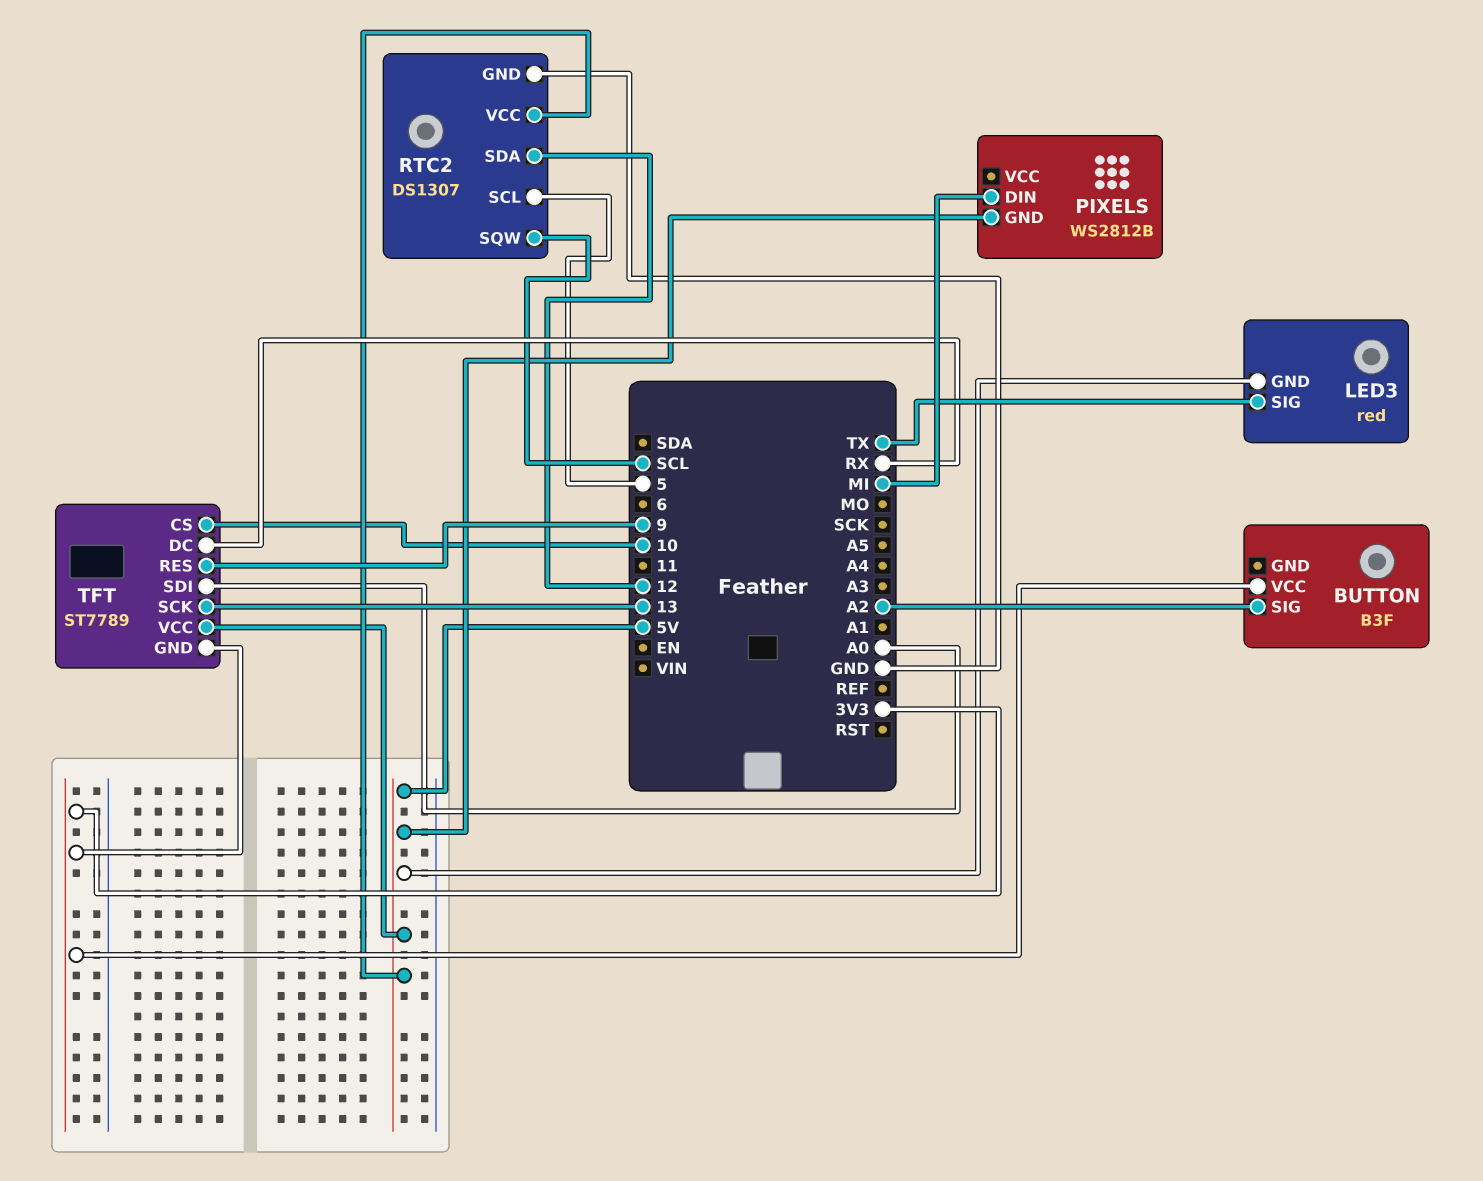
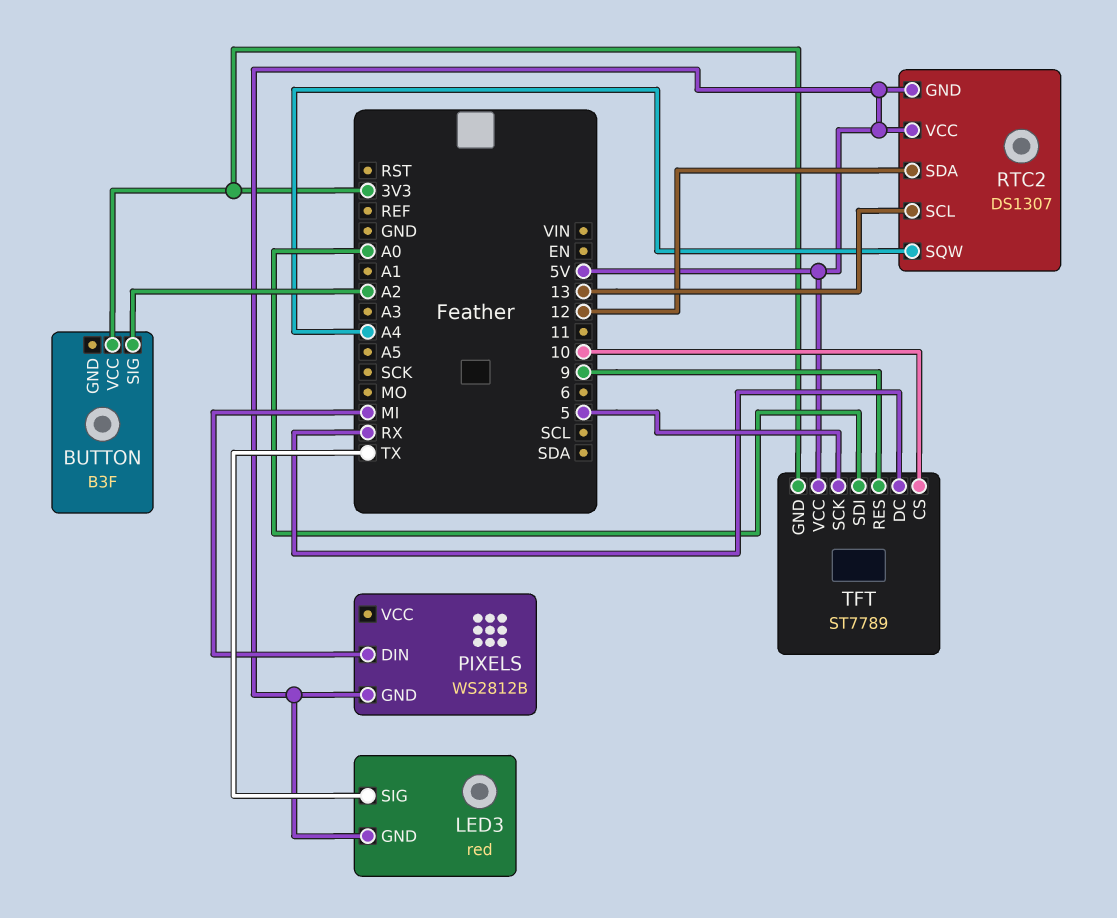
RTC2 pin GND: GND -> 5V
RTC2 pin SCL: 5 -> 13
RTC2 pin SQW: SCL -> A4
TFT pin SCK: 13 -> 5

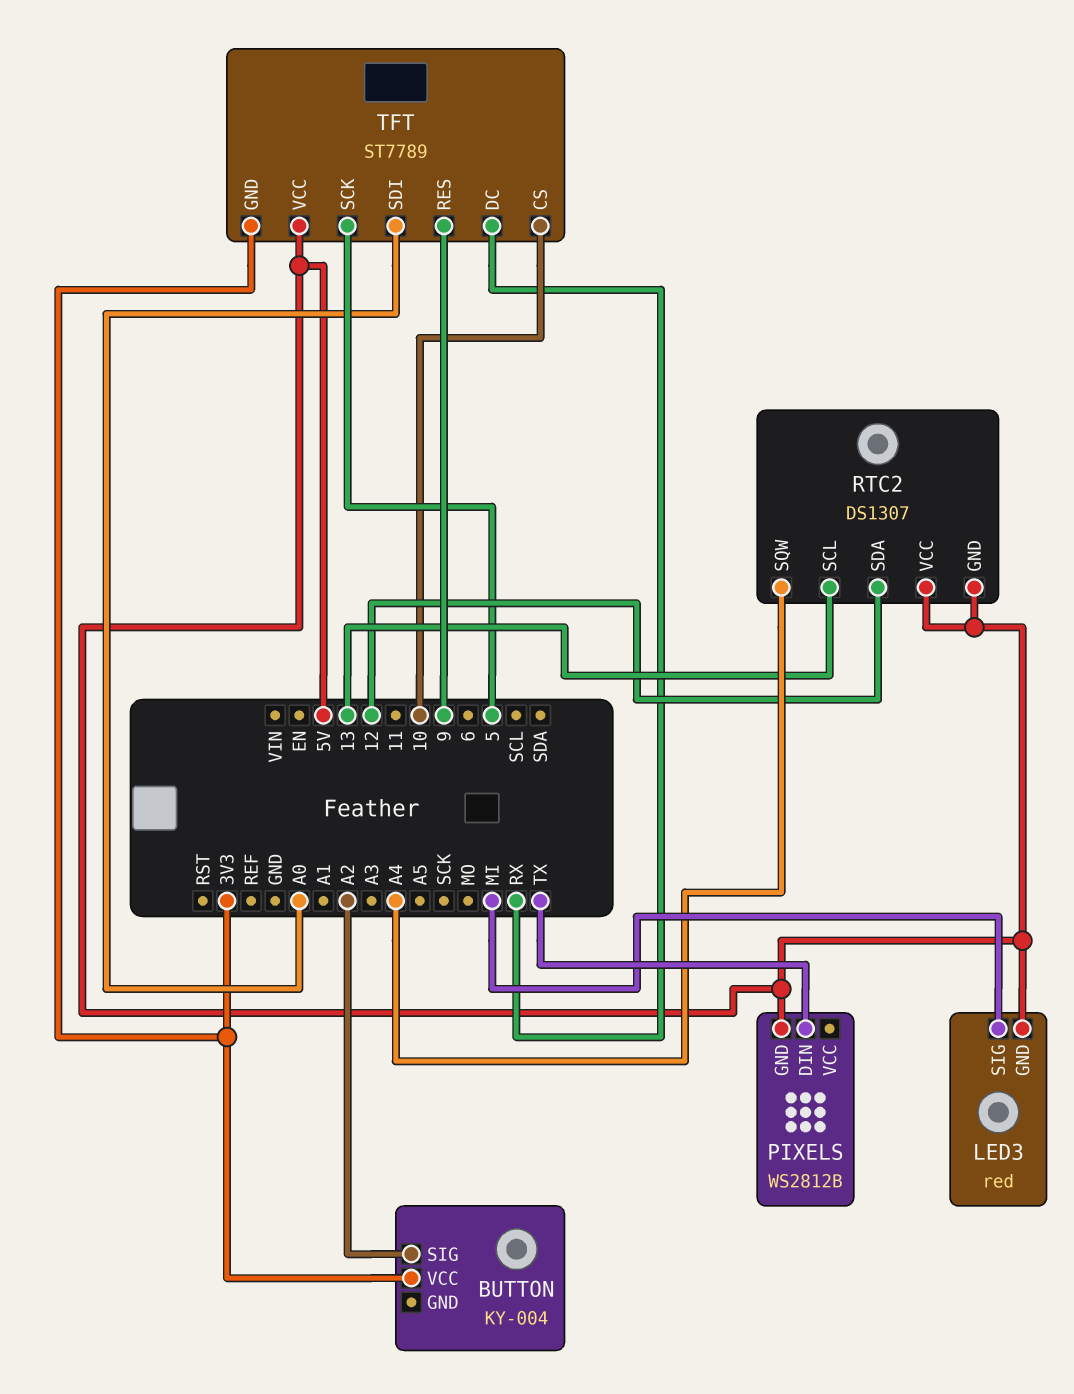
BUTTON: B3F -> KY-004
LED3 pin SIG: TX -> MI
PIXELS pin DIN: MI -> TX

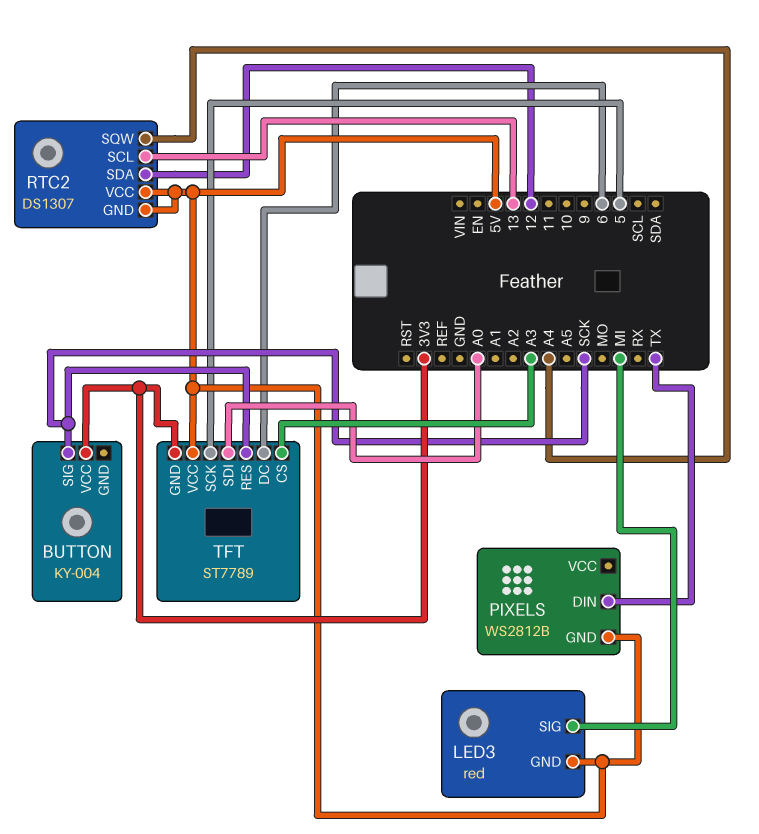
BUTTON pin SIG: A2 -> SCK
TFT pin CS: 10 -> A3
TFT pin DC: RX -> 6
TFT pin RES: 9 -> SCK

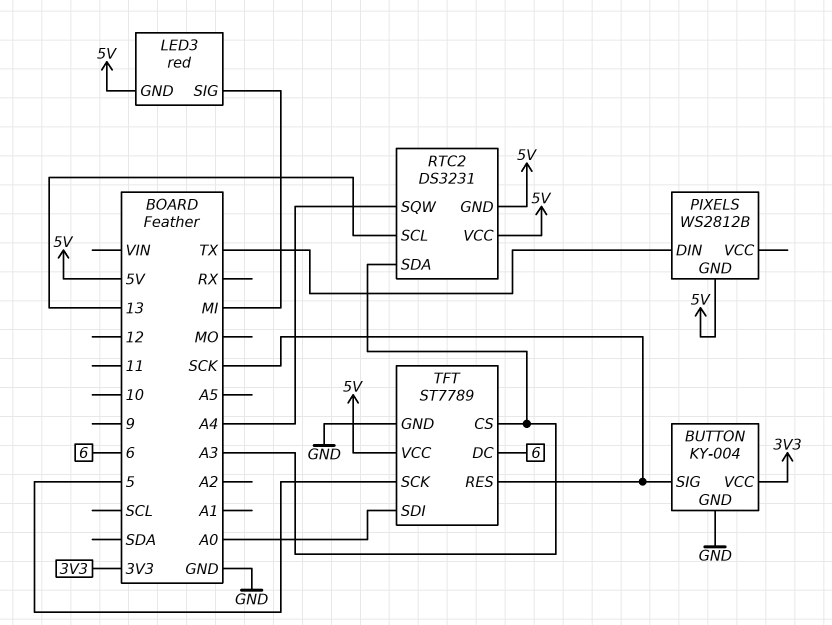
BUTTON pin GND: none -> GND
RTC2: DS1307 -> DS3231
RTC2 pin SDA: 12 -> A3
TFT pin GND: 3V3 -> GND

